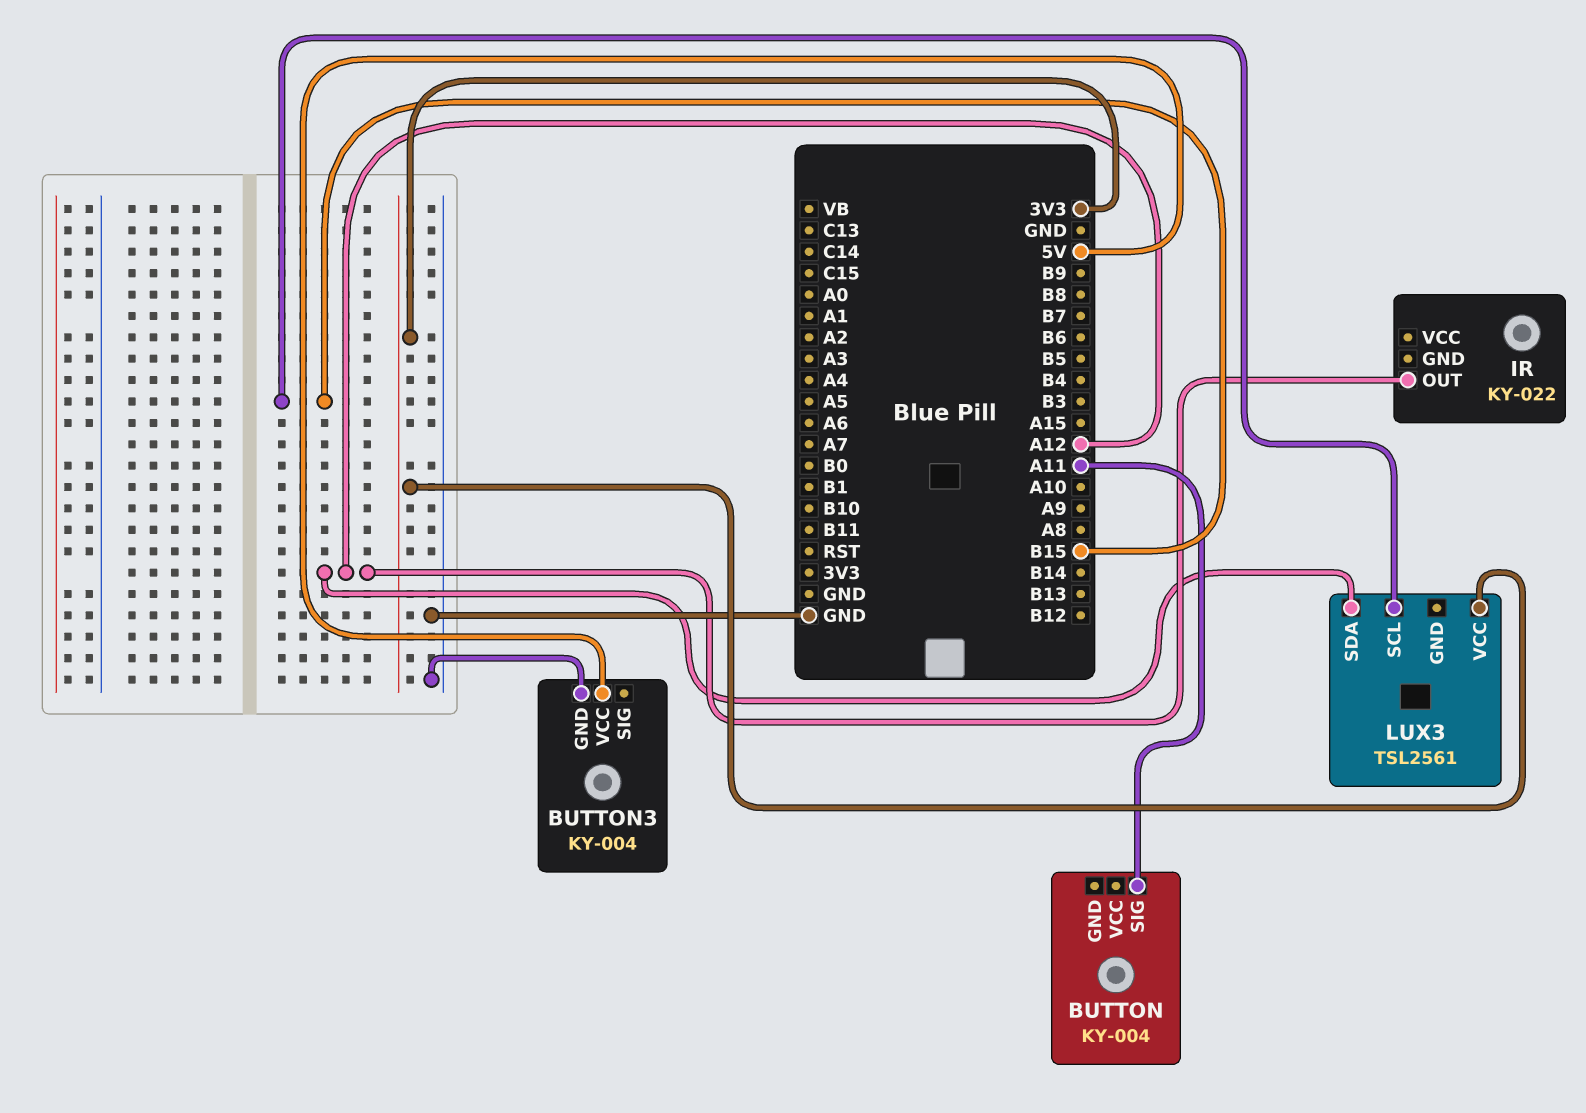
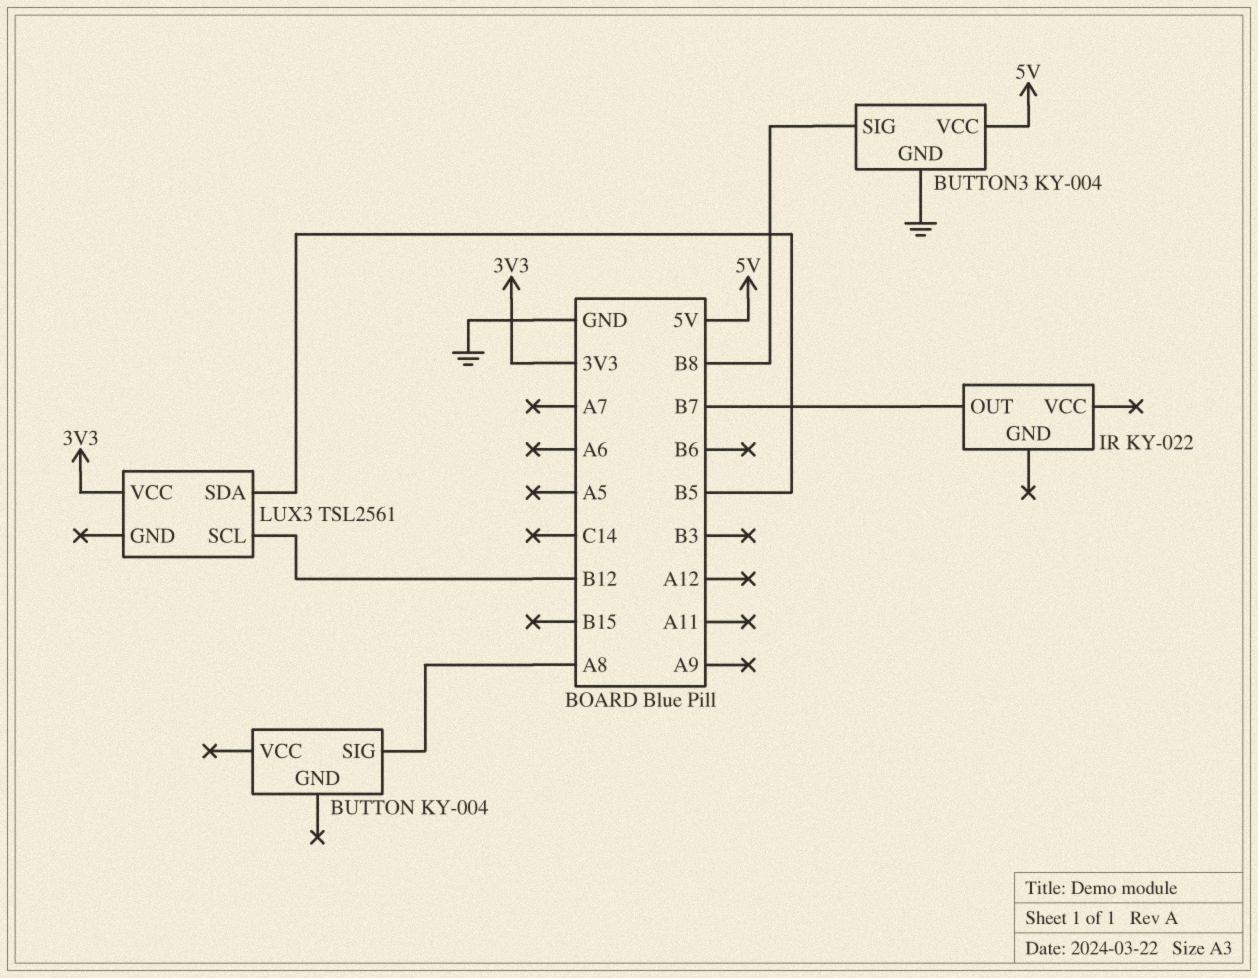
BUTTON pin SIG: A11 -> A8
BUTTON3 pin SIG: none -> B8
IR pin OUT: A12 -> B7
LUX3 pin SCL: B15 -> B12
LUX3 pin SDA: A12 -> B5

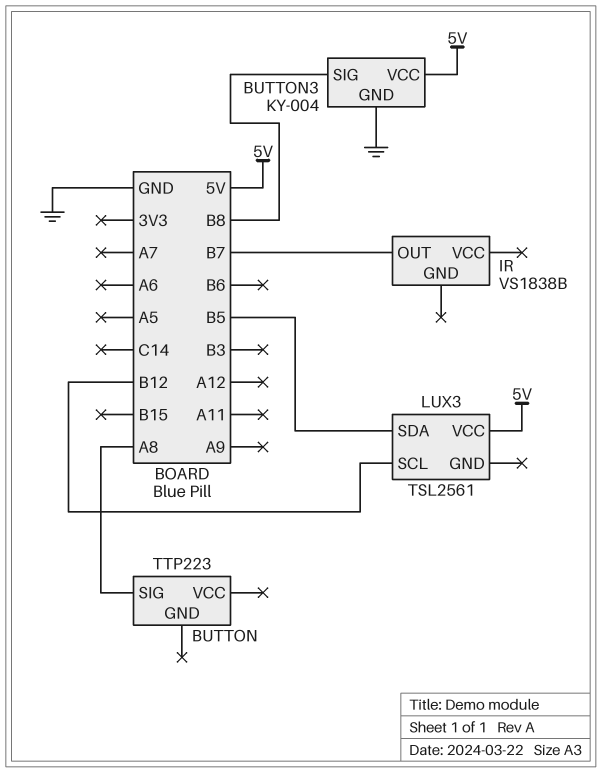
BUTTON: KY-004 -> TTP223
IR: KY-022 -> VS1838B
LUX3 pin VCC: 3V3 -> 5V

